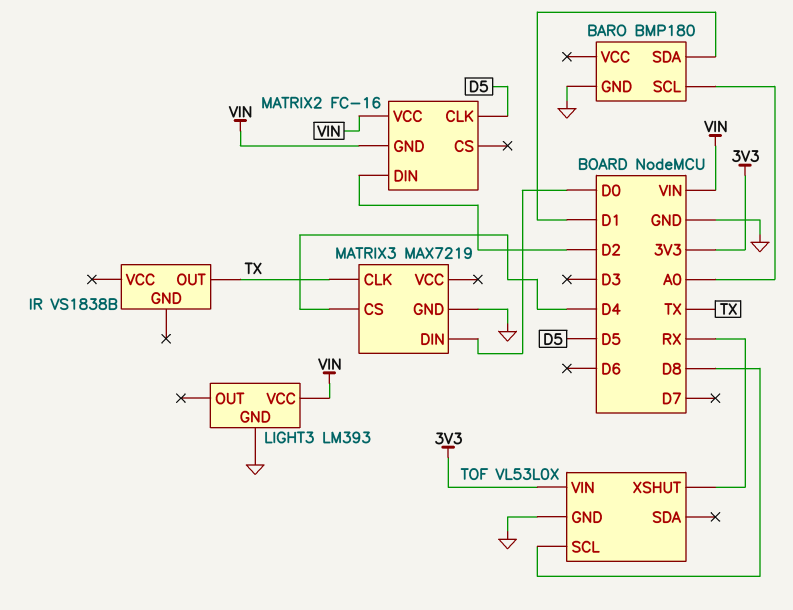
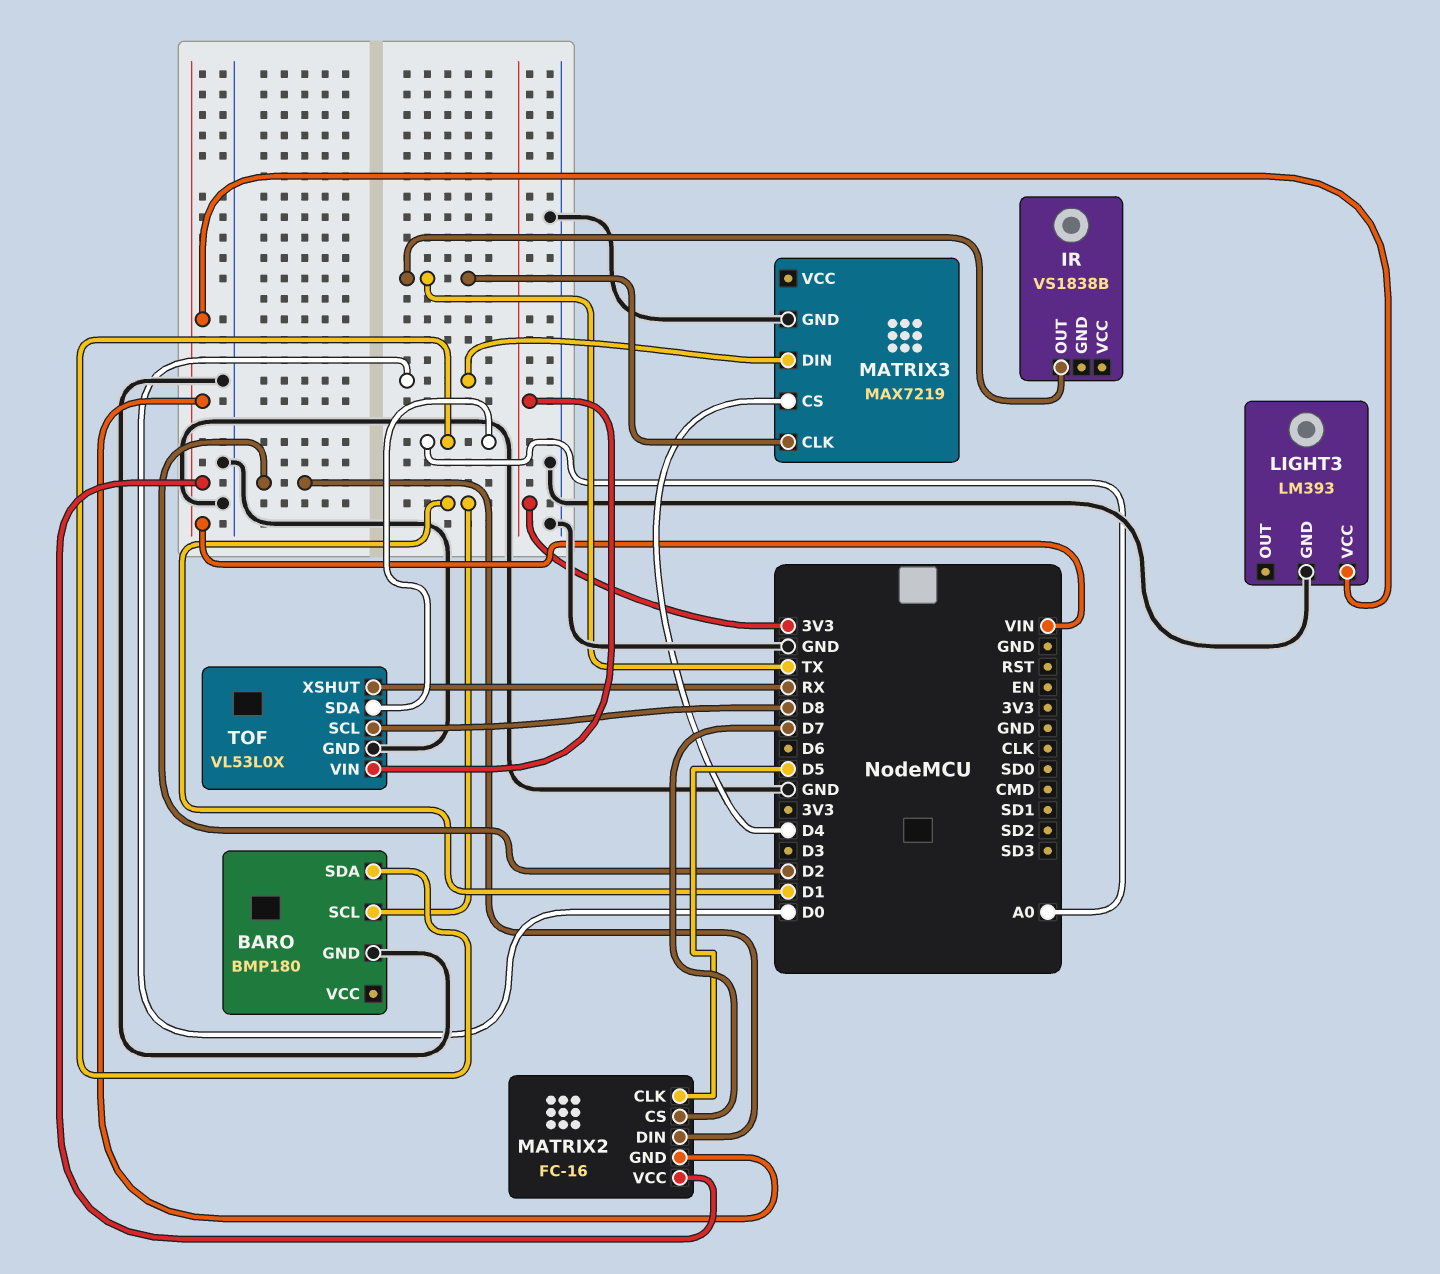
BARO pin SCL: A0 -> D1
BARO pin SDA: D1 -> A0
MATRIX2 pin CS: none -> D7
TOF pin SDA: none -> A0

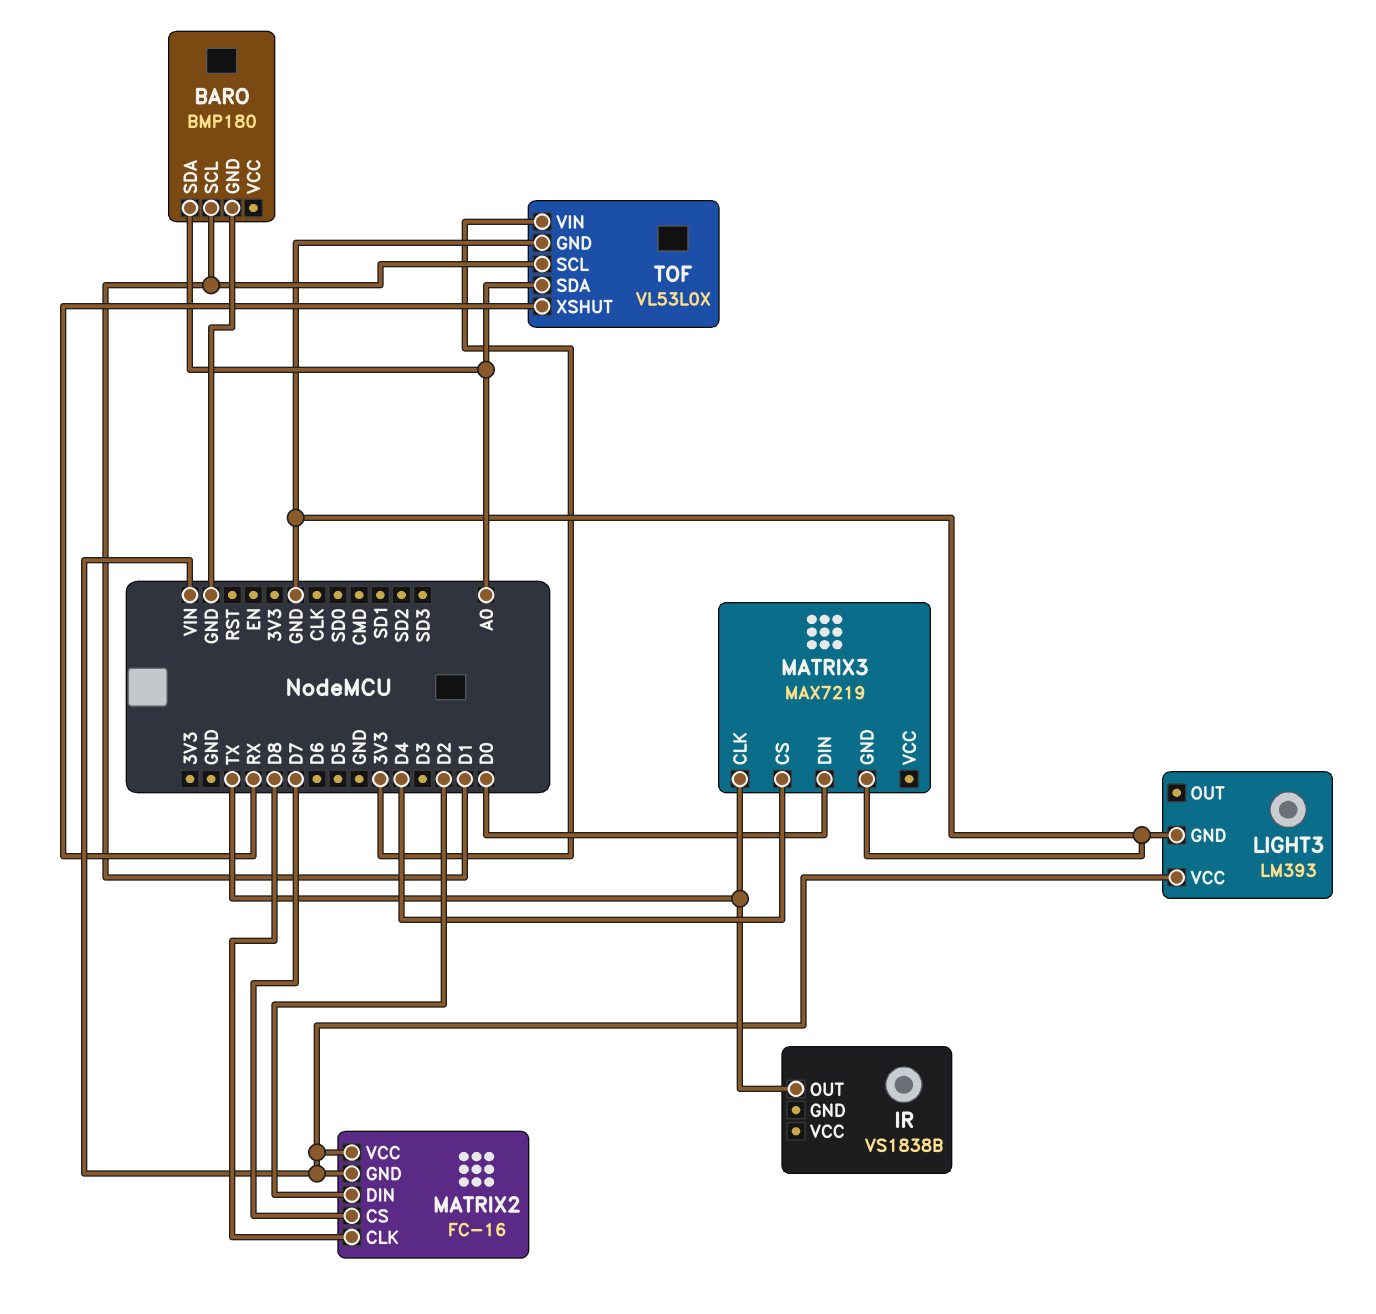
MATRIX2 pin CLK: D5 -> D8
TOF pin SCL: D8 -> D1

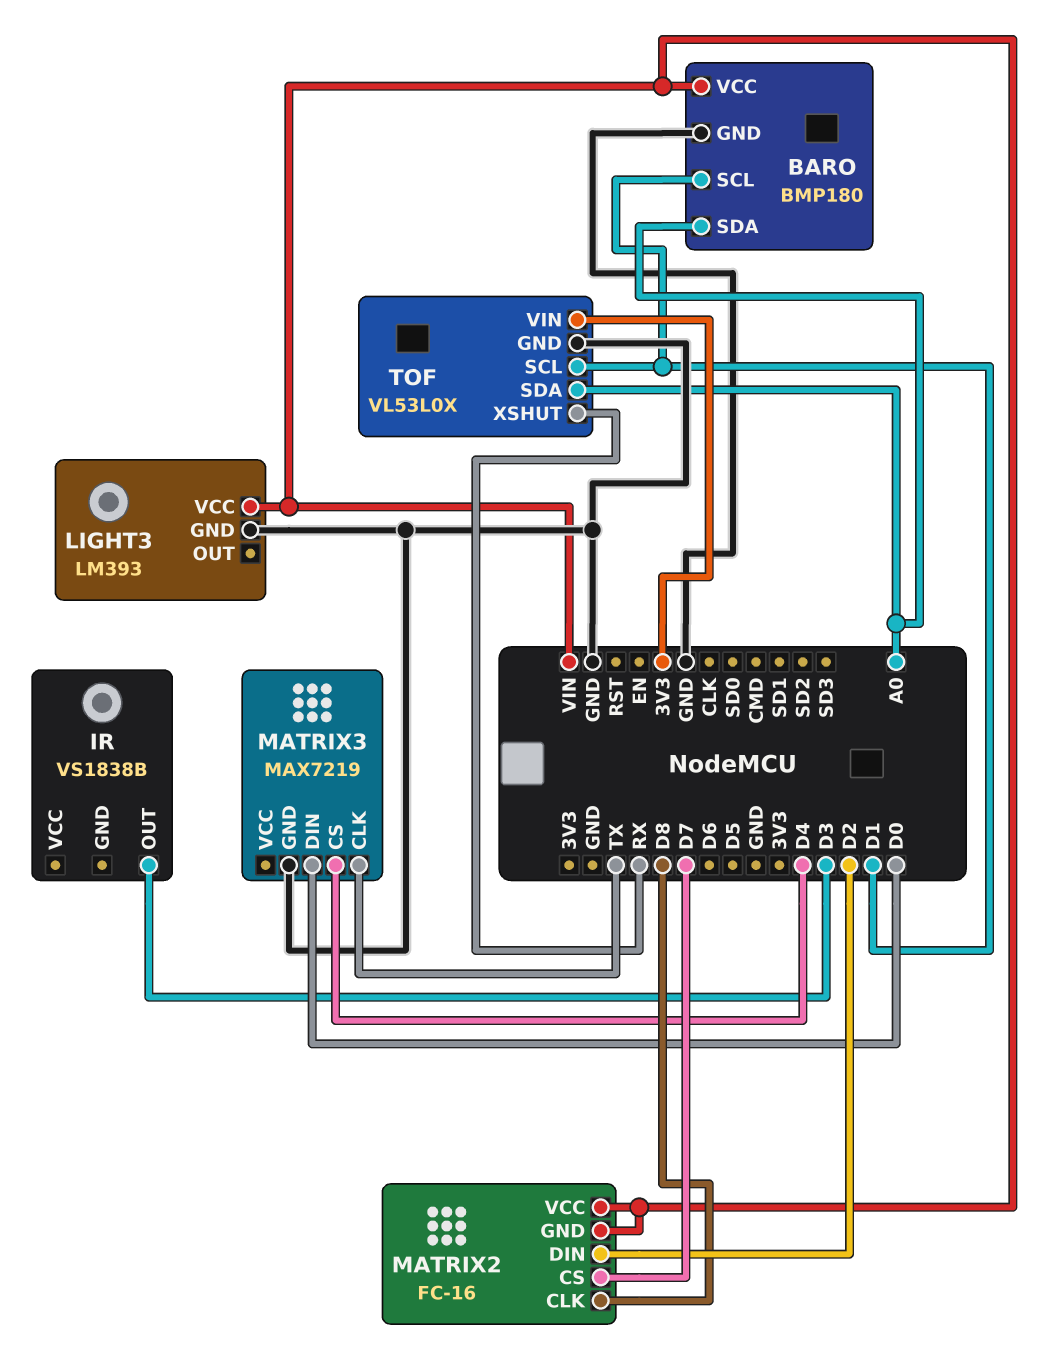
BARO pin VCC: none -> VIN
IR pin OUT: TX -> D3

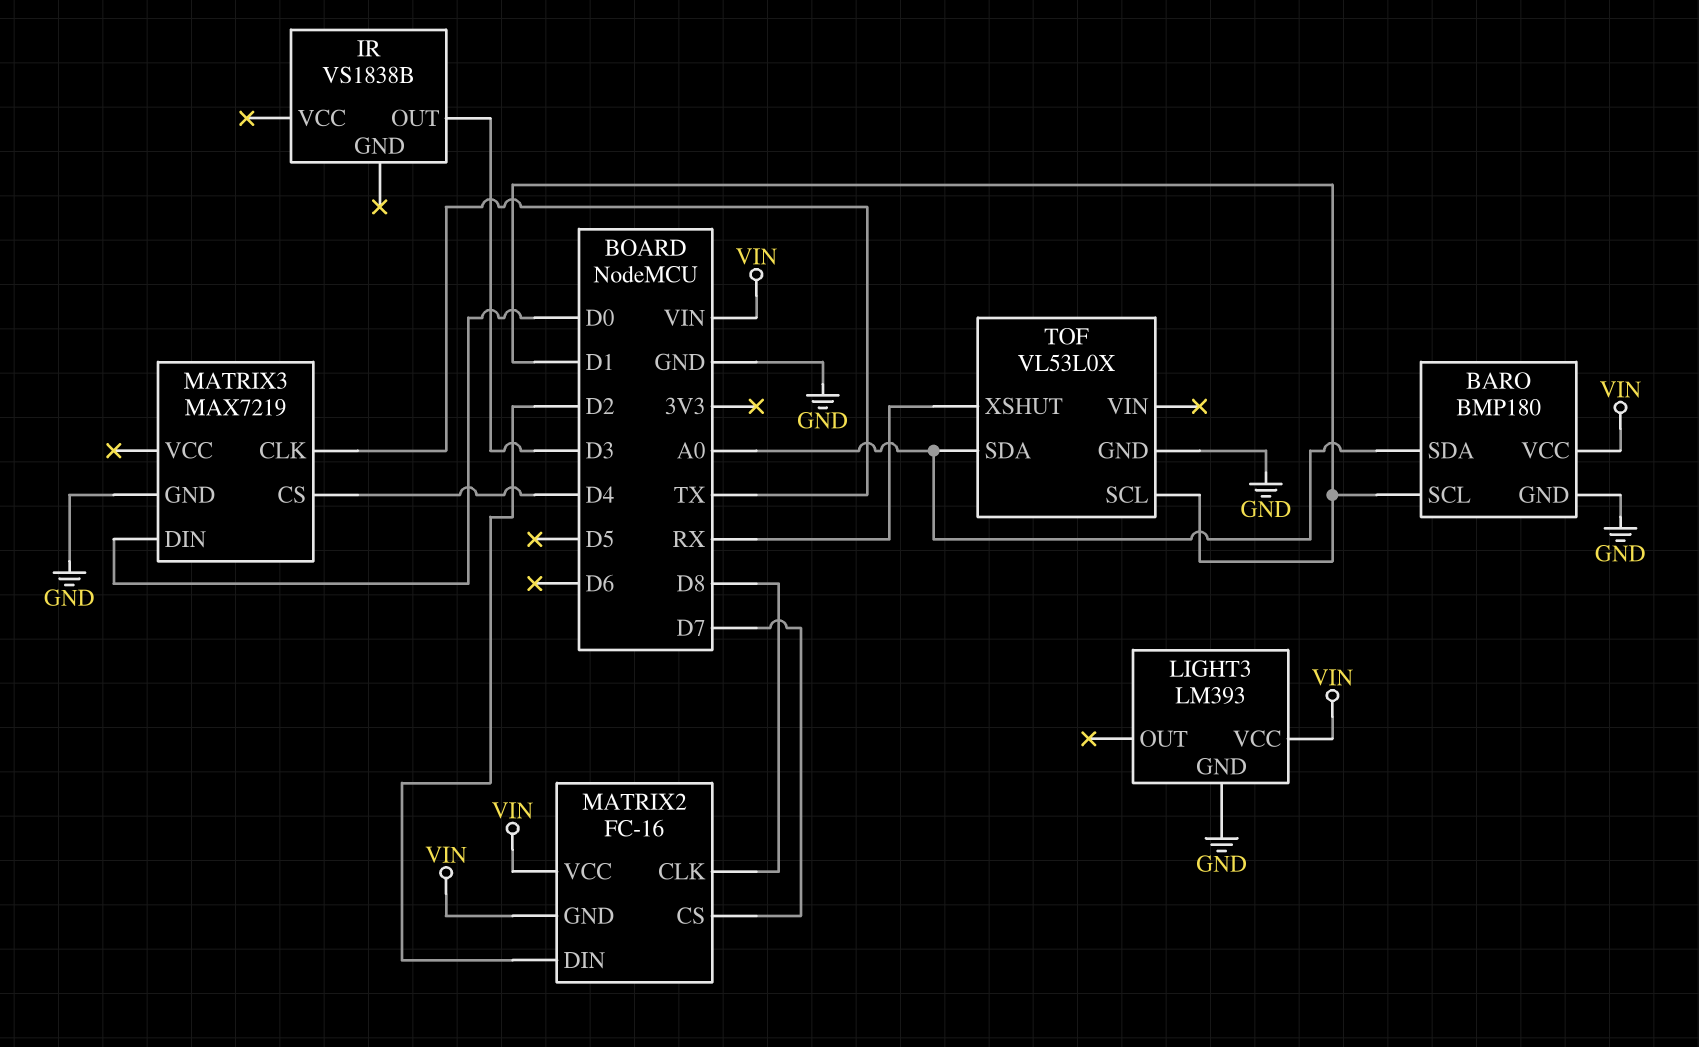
TOF pin VIN: 3V3 -> none

